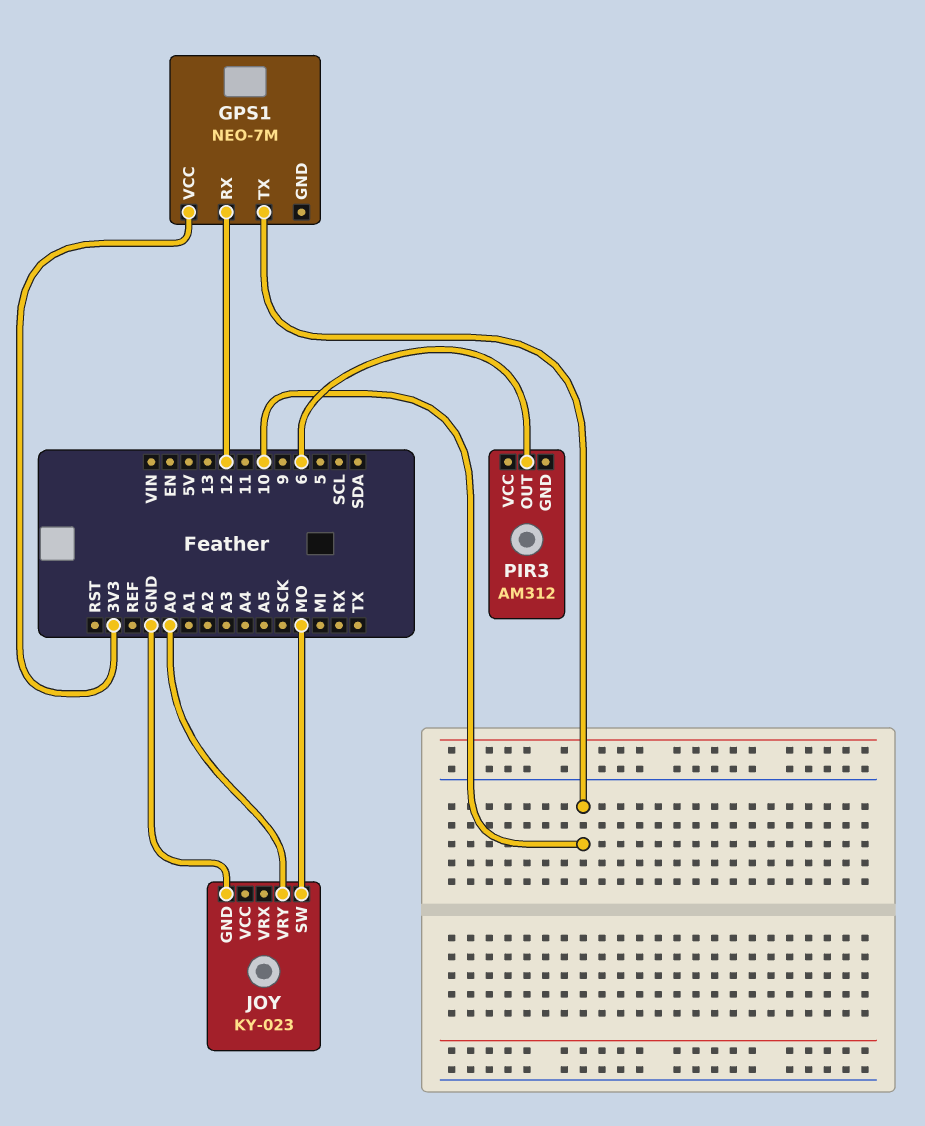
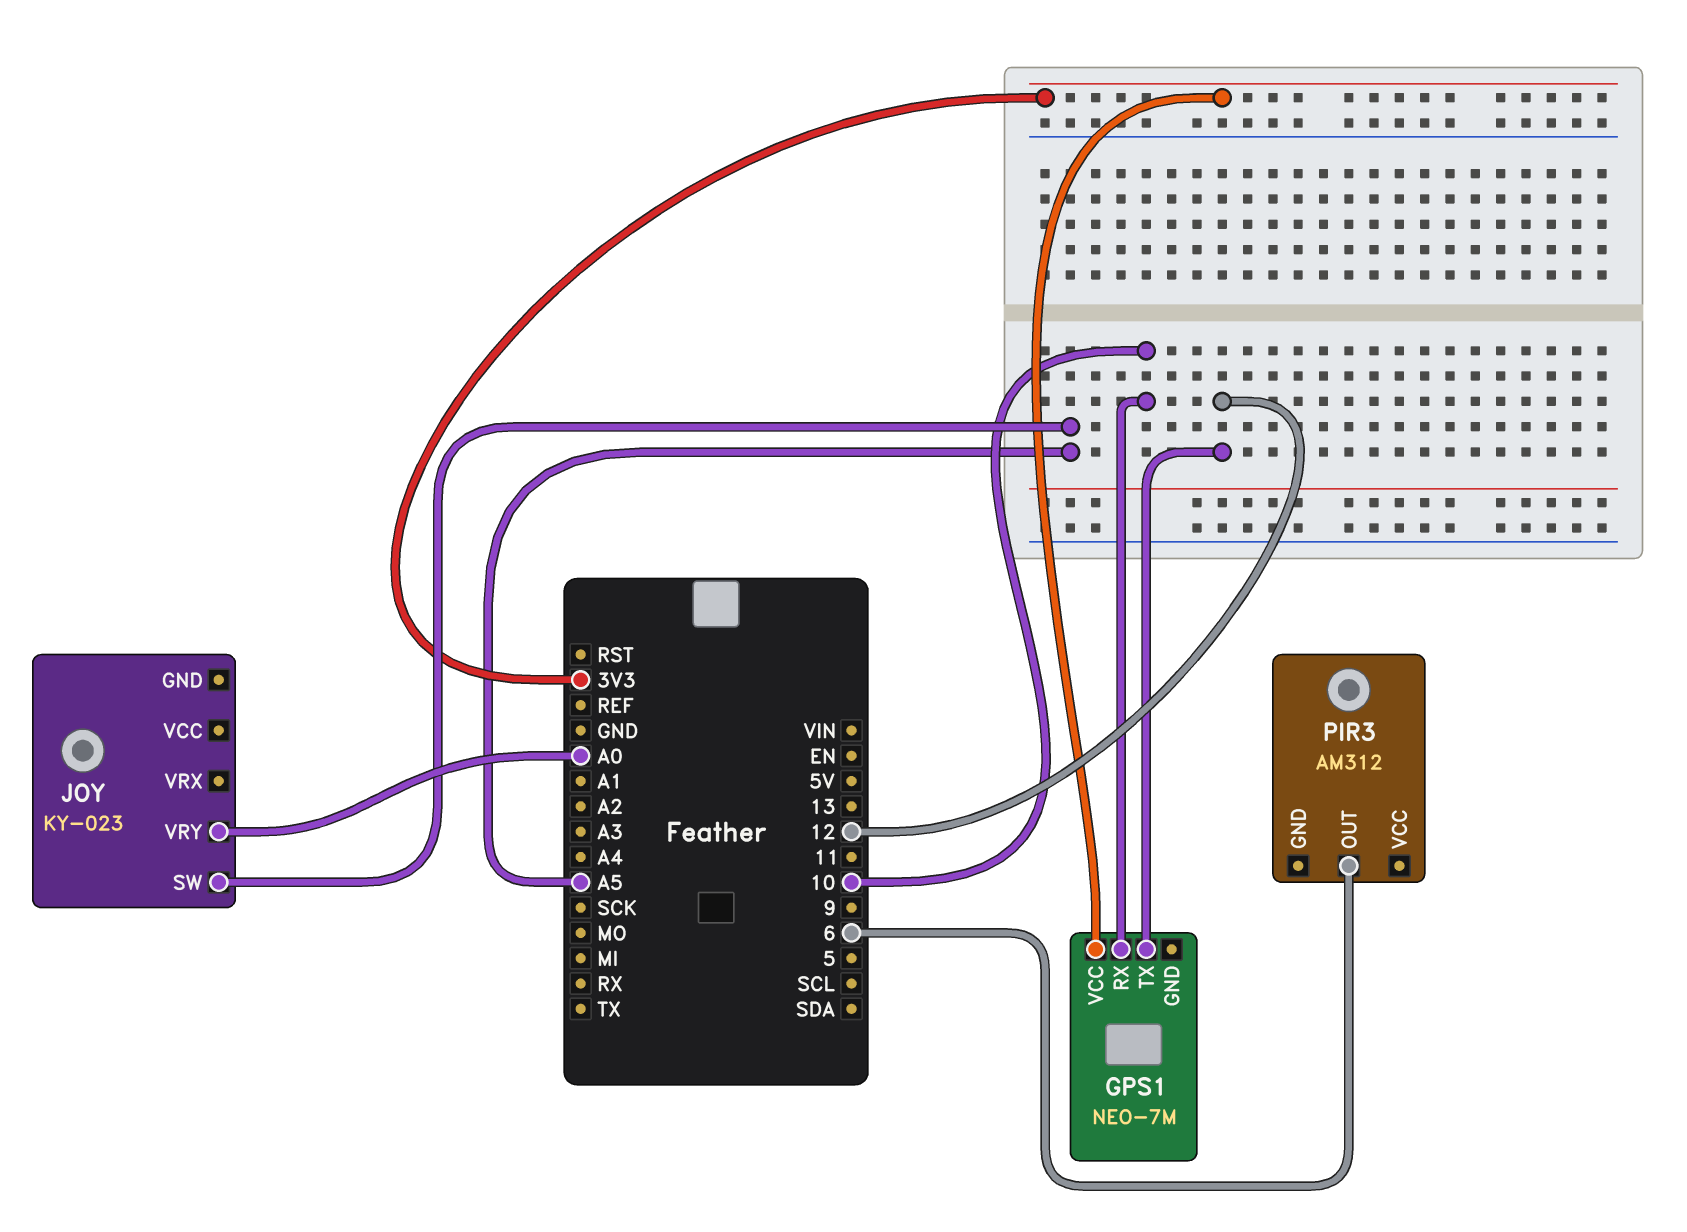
GPS1 pin RX: 12 -> 10
GPS1 pin TX: 10 -> 12
JOY pin GND: GND -> none
JOY pin SW: MO -> A5

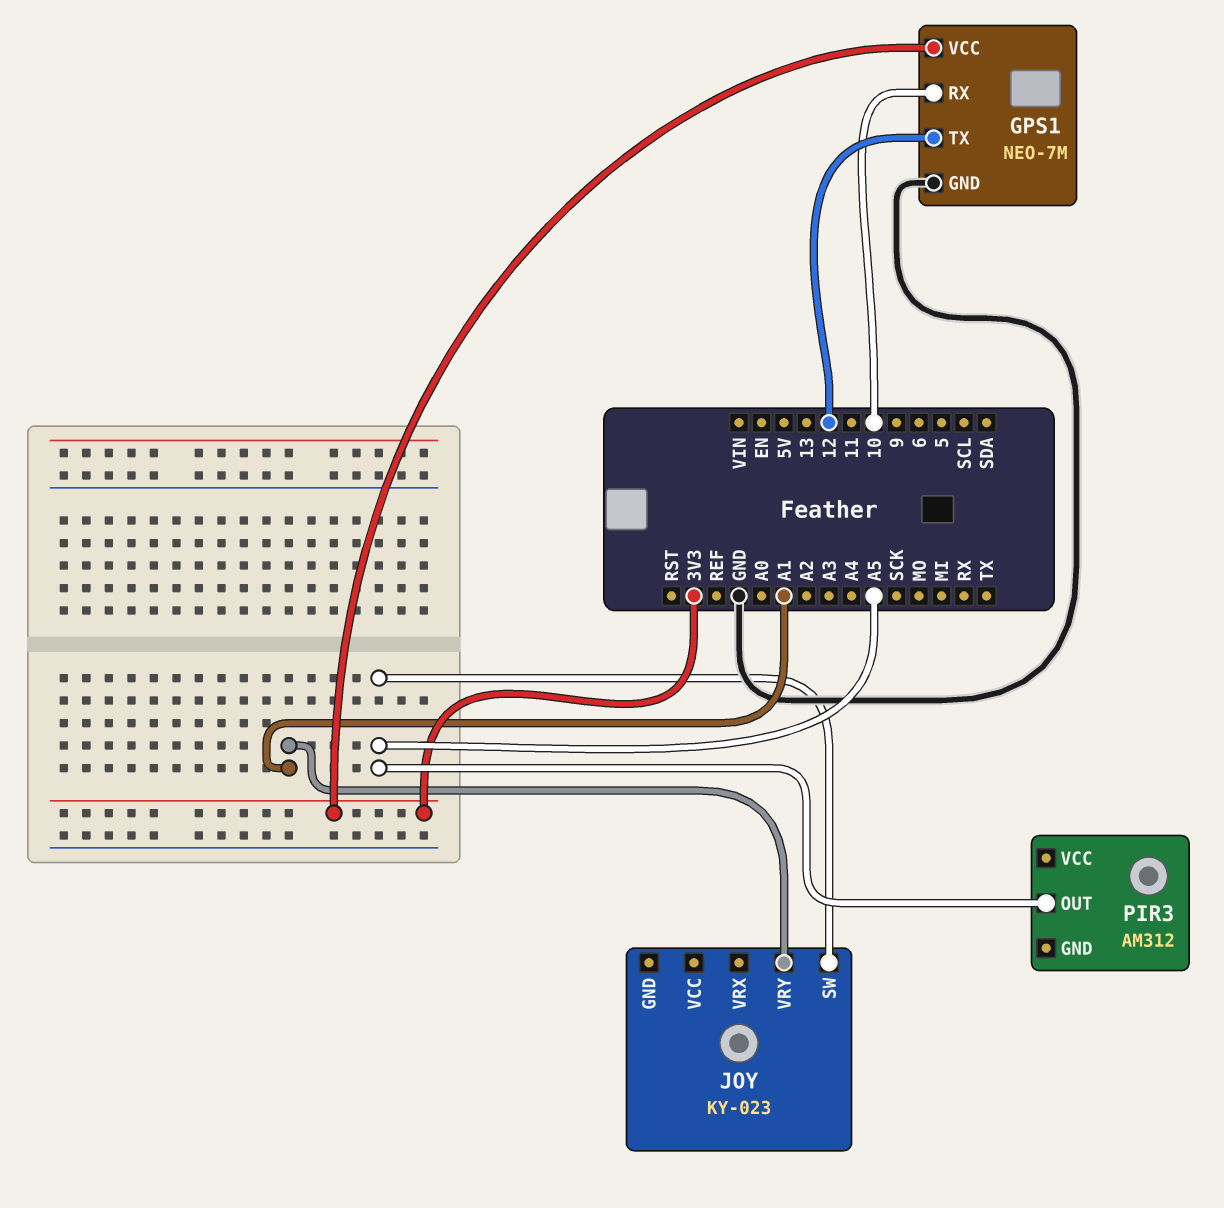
GPS1 pin GND: none -> GND
JOY pin VRY: A0 -> A1
PIR3 pin OUT: 6 -> A5

